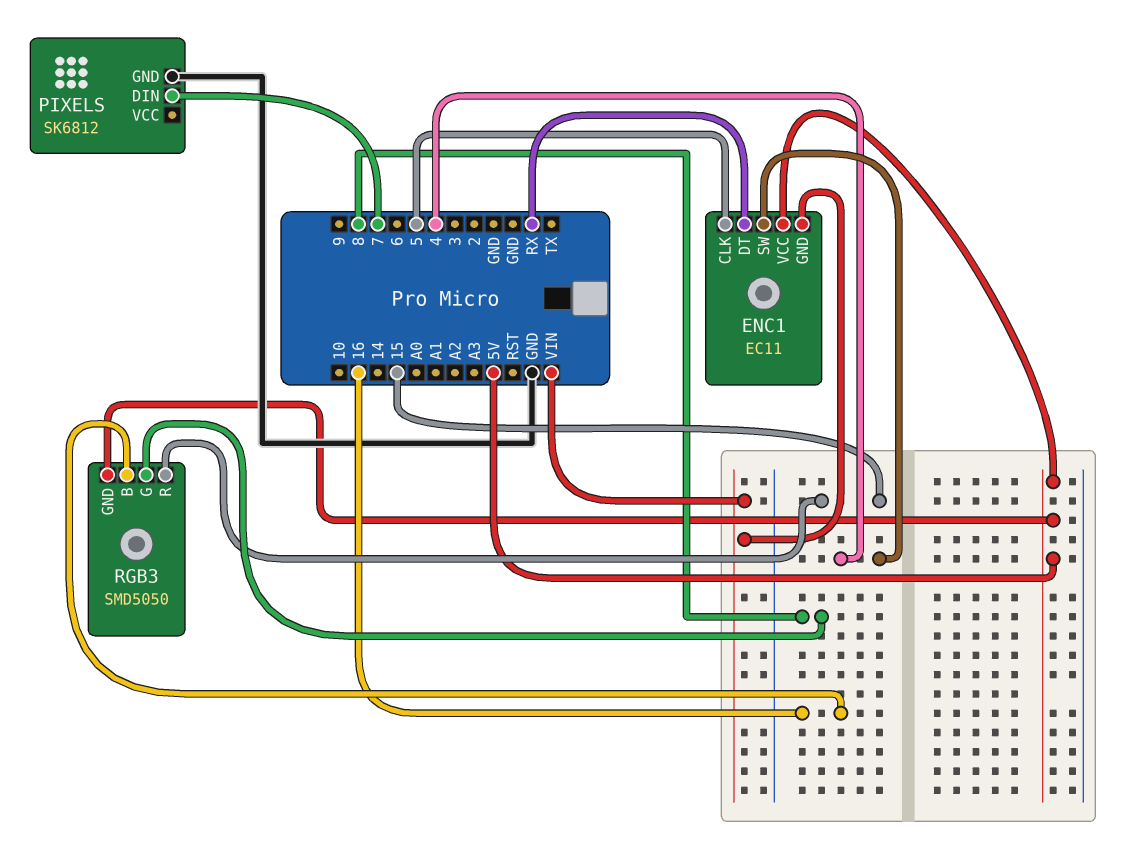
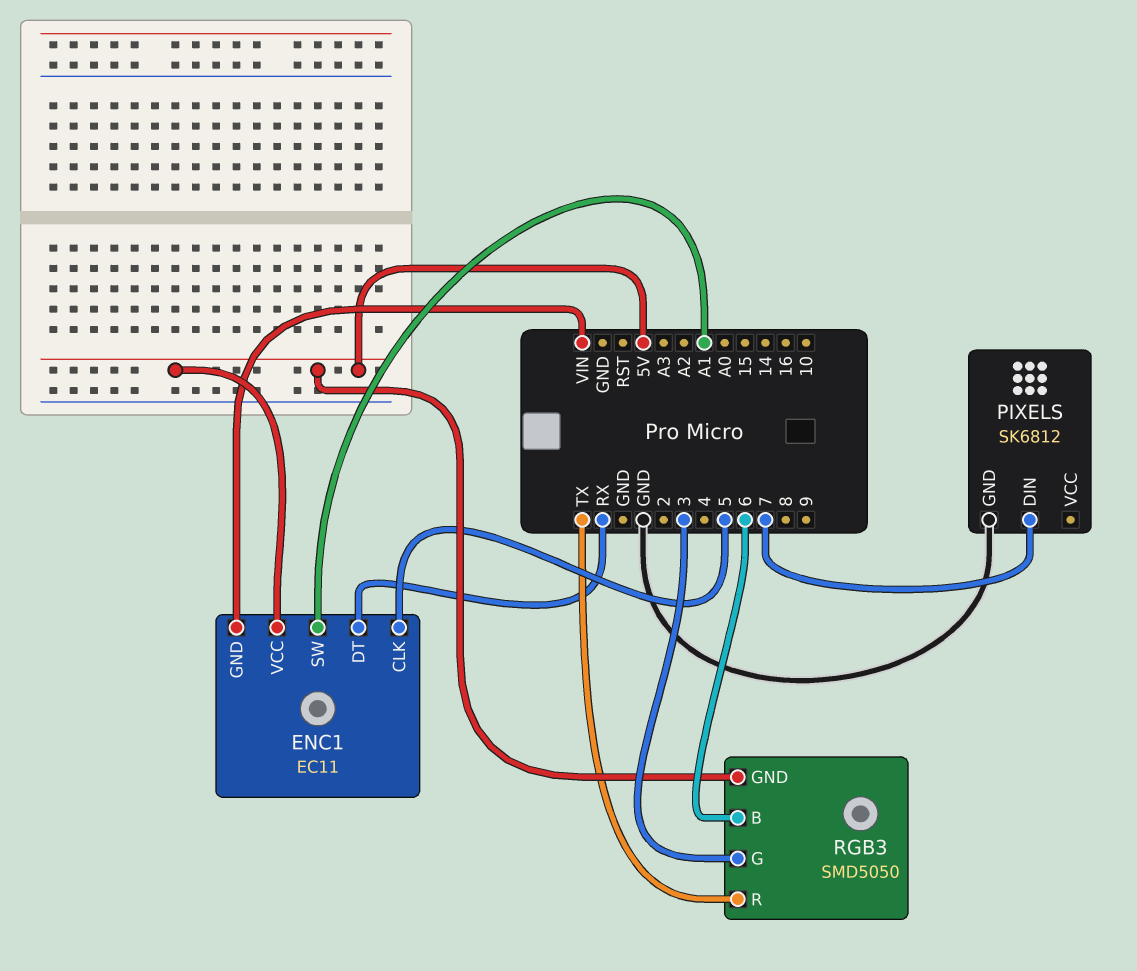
ENC1 pin SW: 4 -> A1
RGB3 pin B: 16 -> 6
RGB3 pin G: 8 -> 3
RGB3 pin R: 15 -> TX

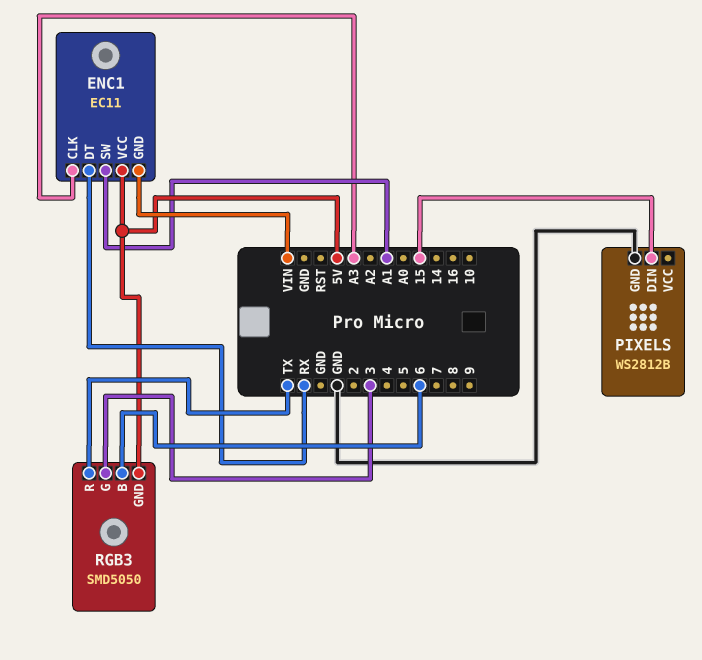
ENC1 pin CLK: 5 -> A3
PIXELS: SK6812 -> WS2812B
PIXELS pin DIN: 7 -> 15

